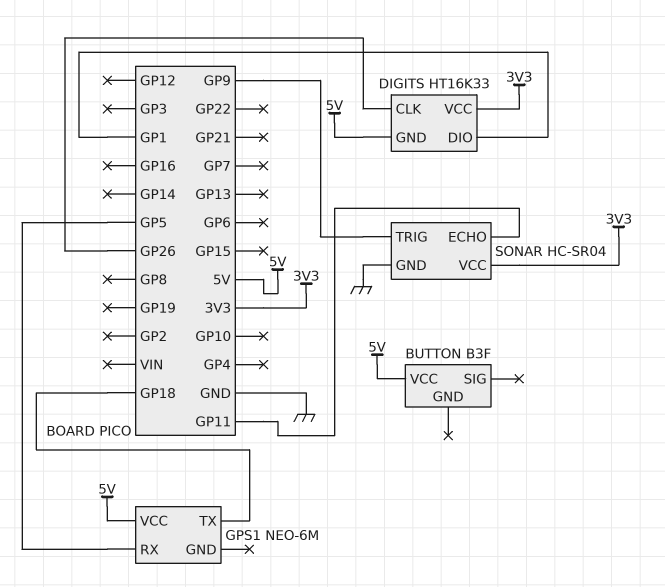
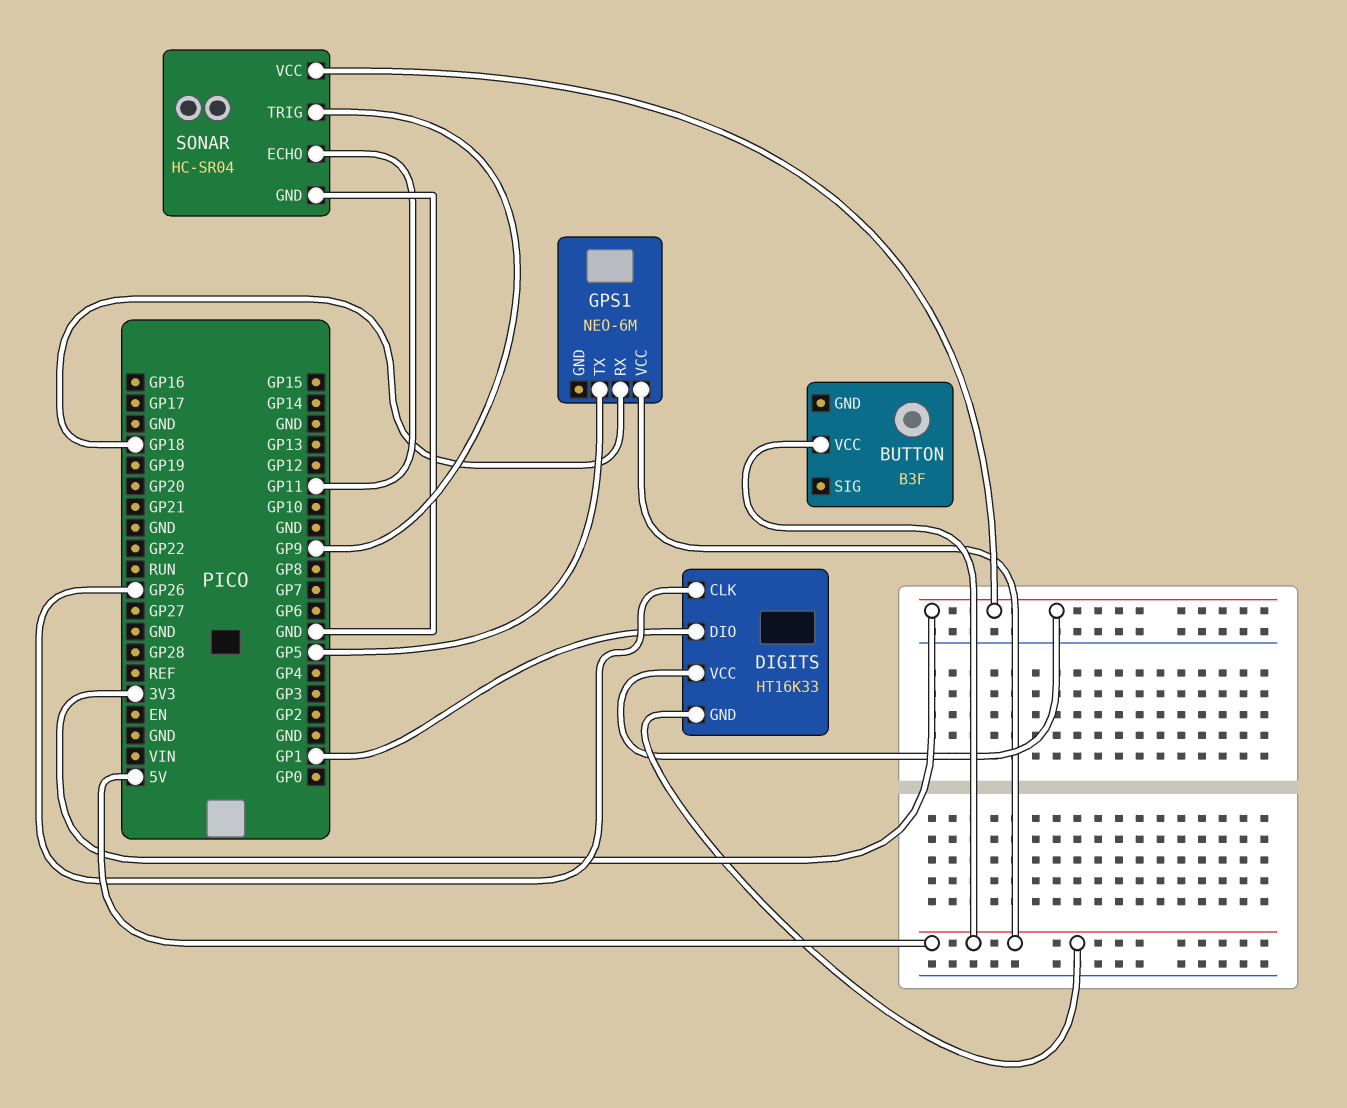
GPS1 pin RX: GP5 -> GP18
GPS1 pin TX: GP18 -> GP5

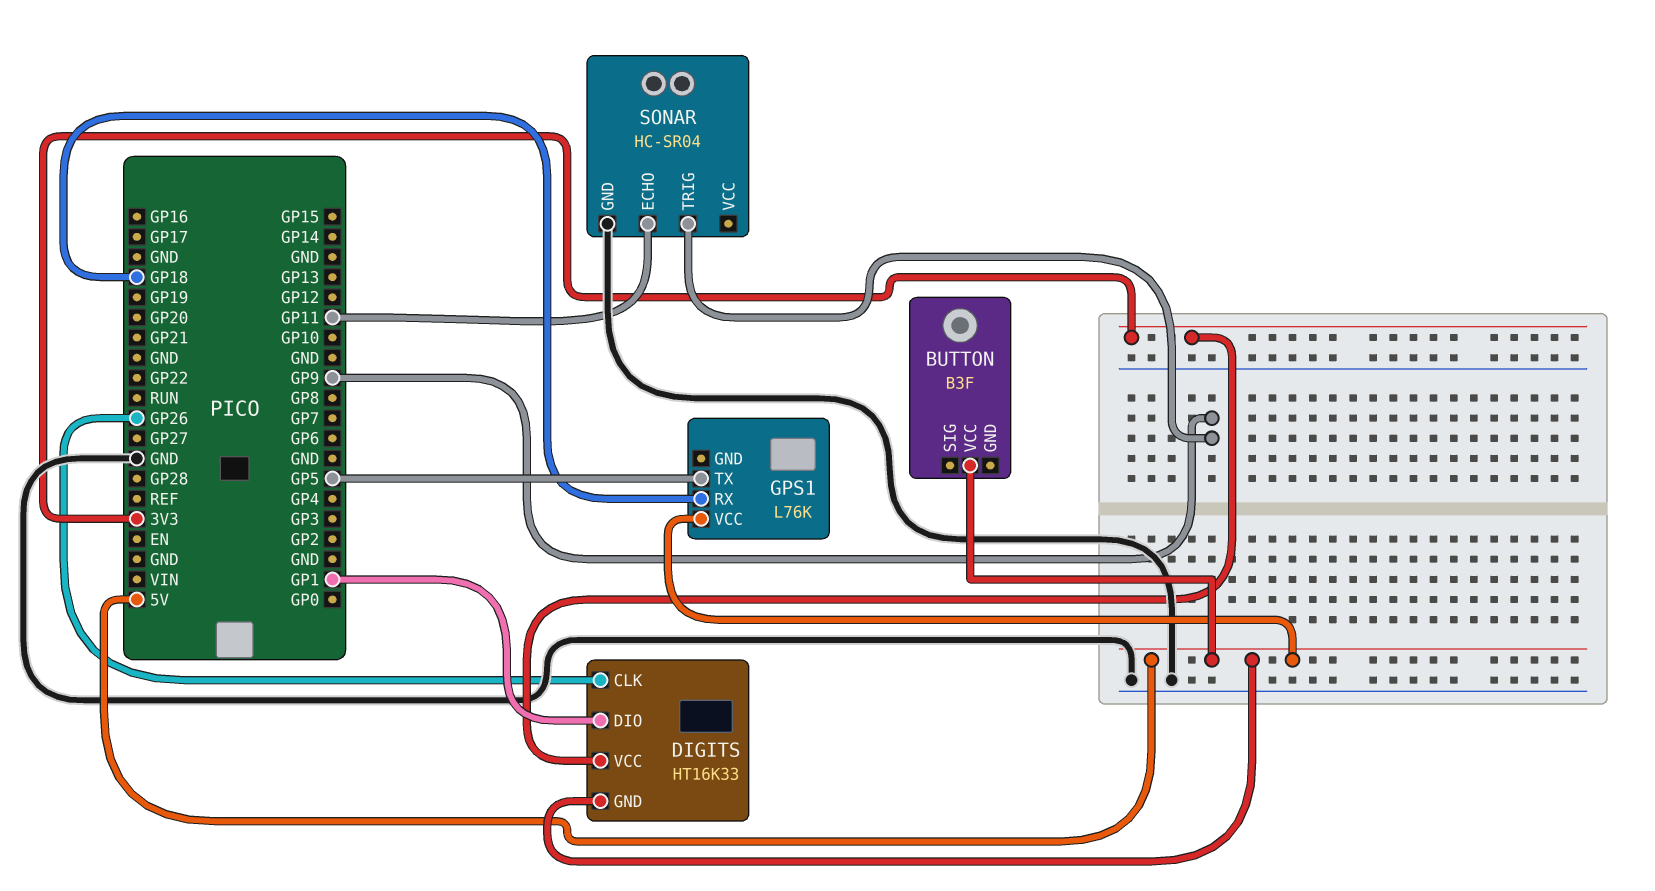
GPS1: NEO-6M -> L76K
SONAR pin VCC: 3V3 -> none

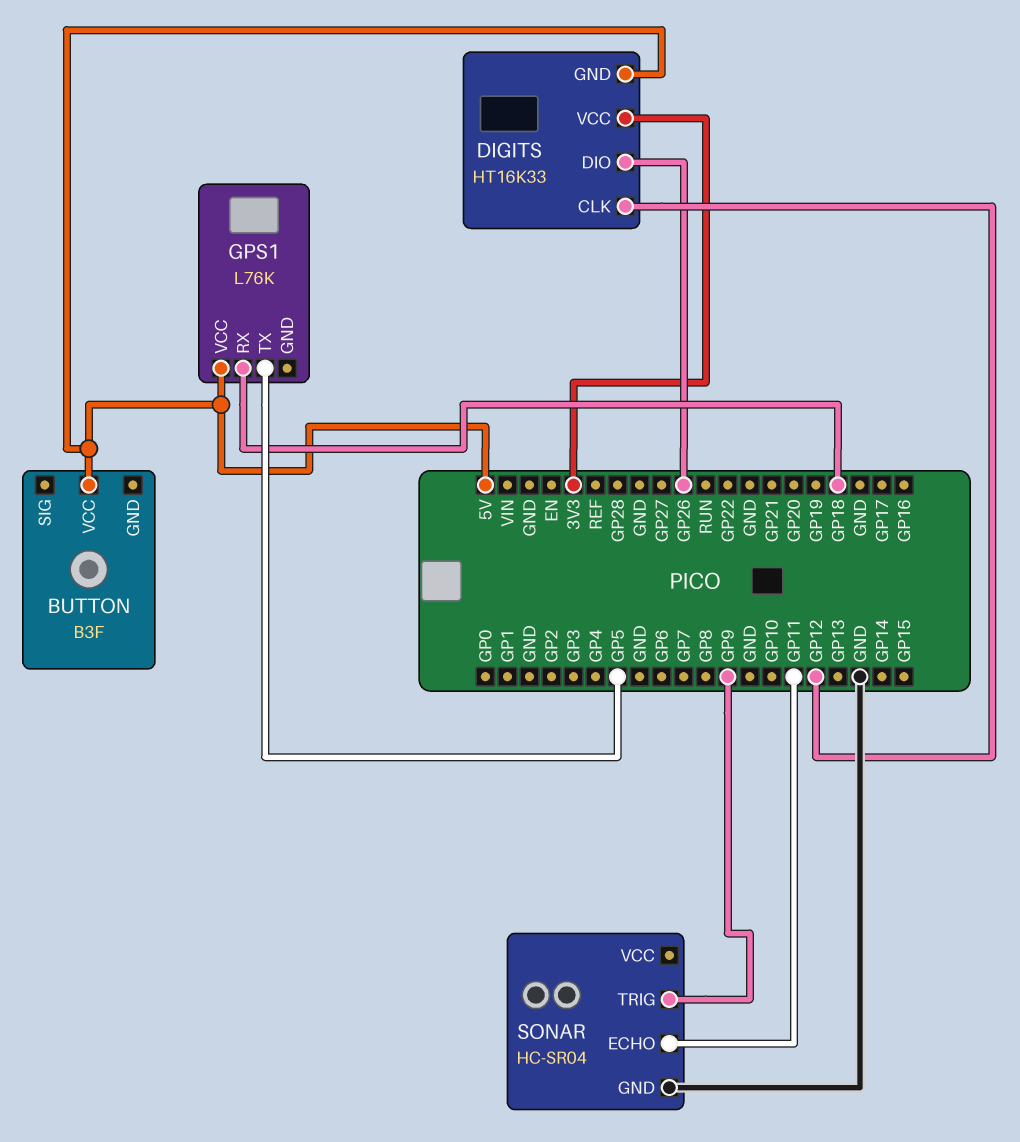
DIGITS pin CLK: GP26 -> GP12
DIGITS pin DIO: GP1 -> GP26

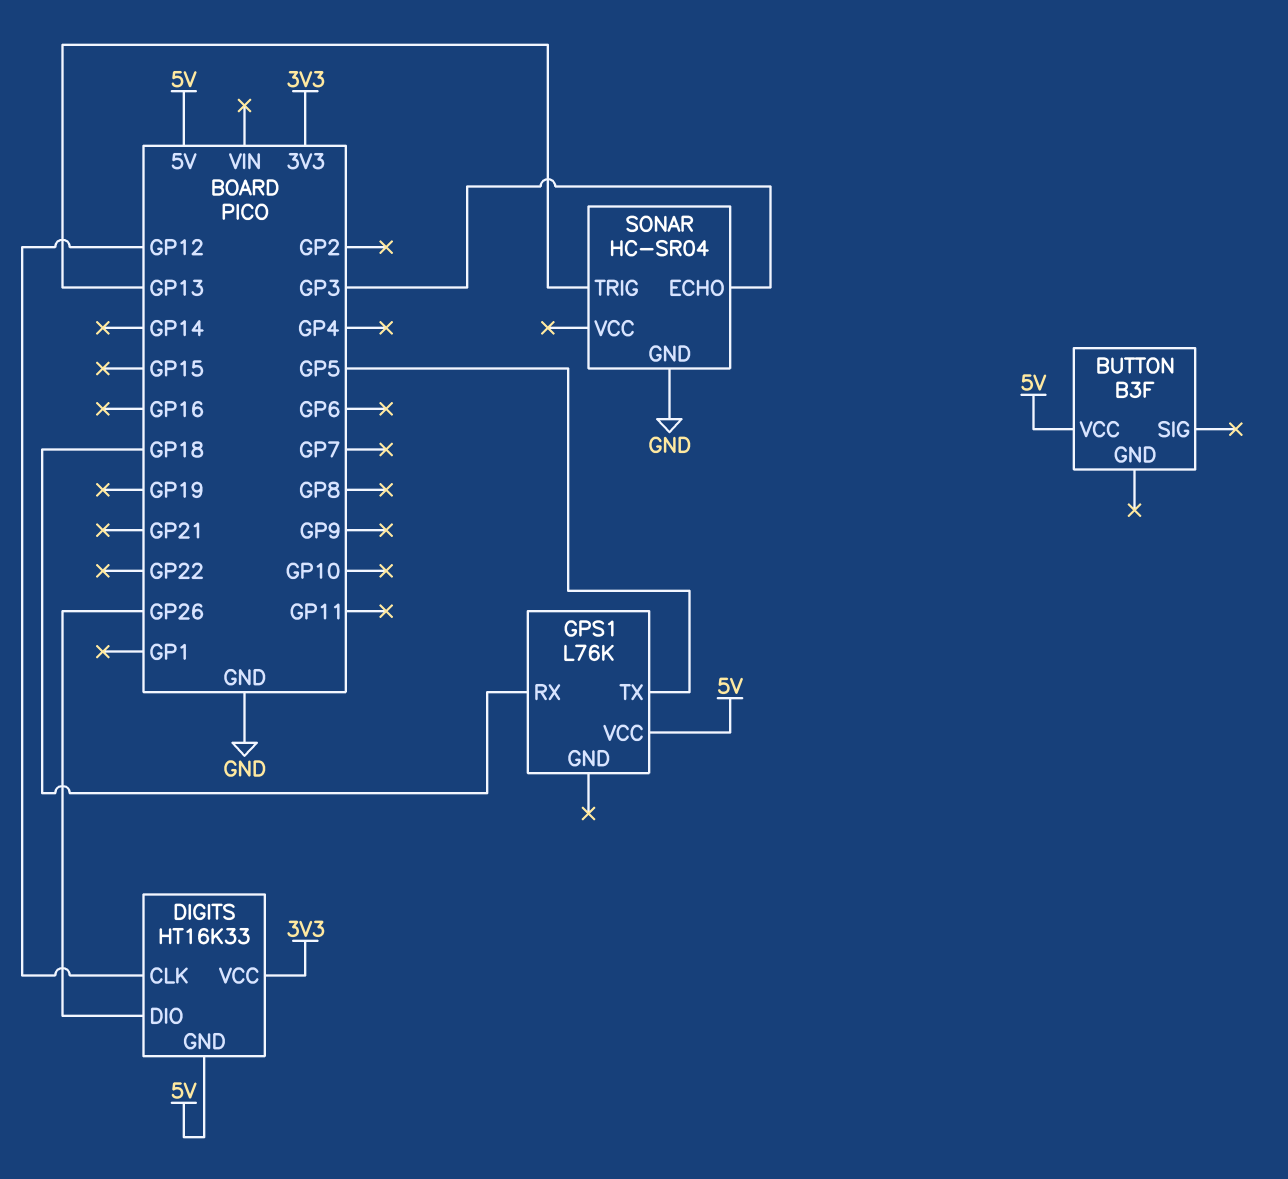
SONAR pin ECHO: GP11 -> GP3
SONAR pin TRIG: GP9 -> GP13

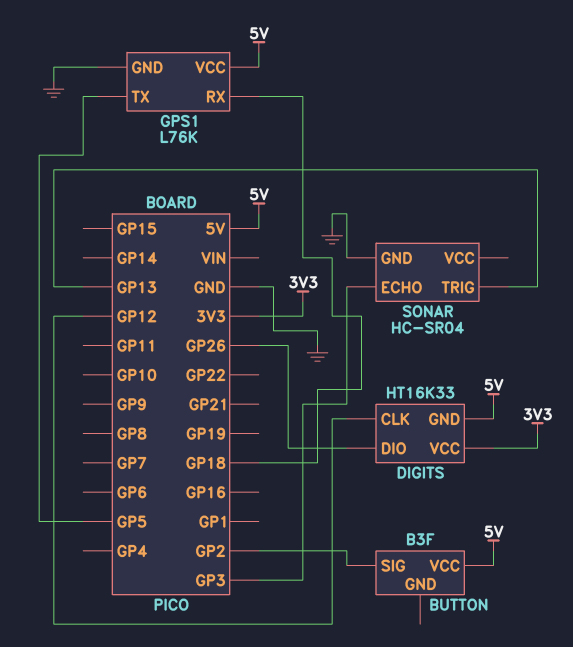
BUTTON pin SIG: none -> GP2
GPS1 pin GND: none -> GND

